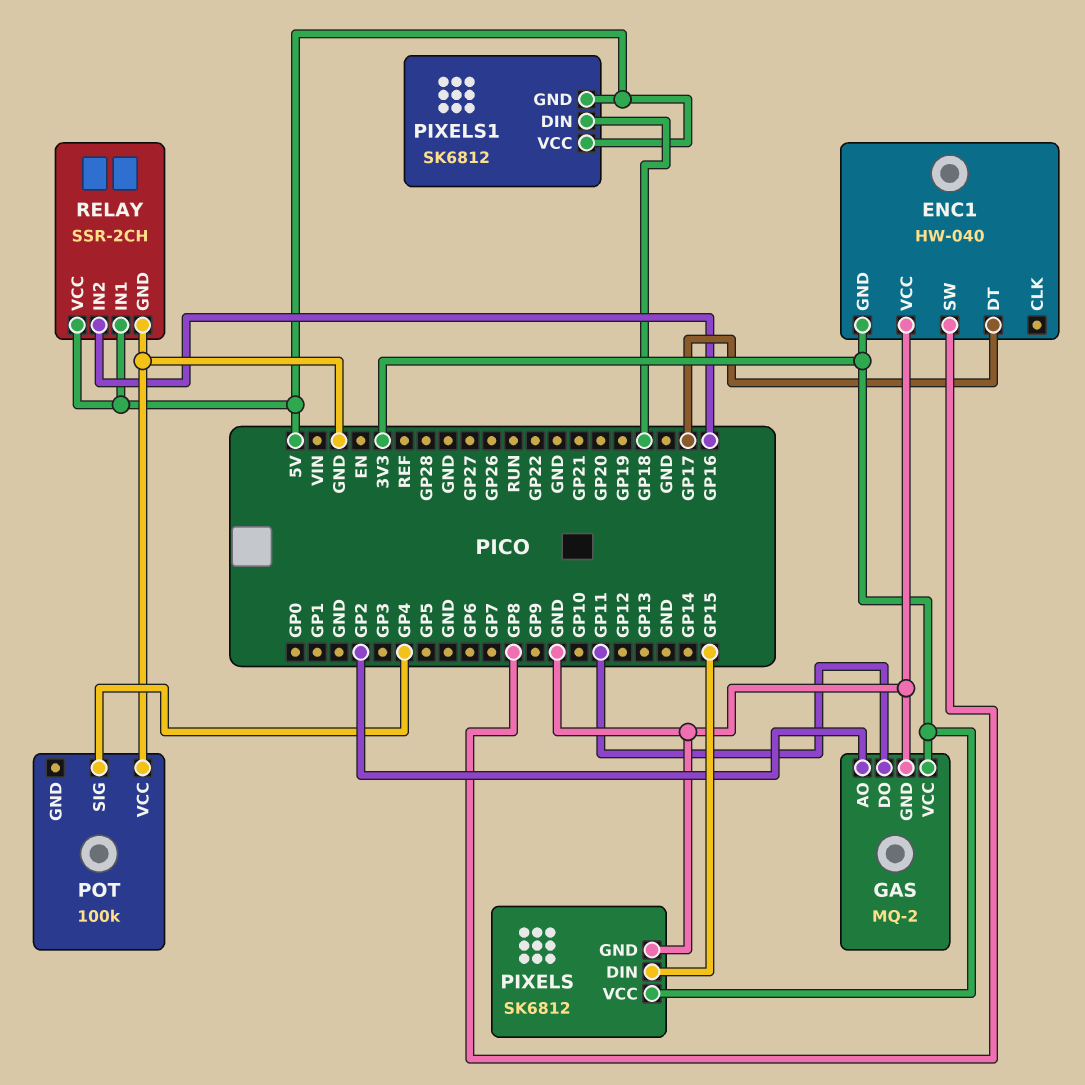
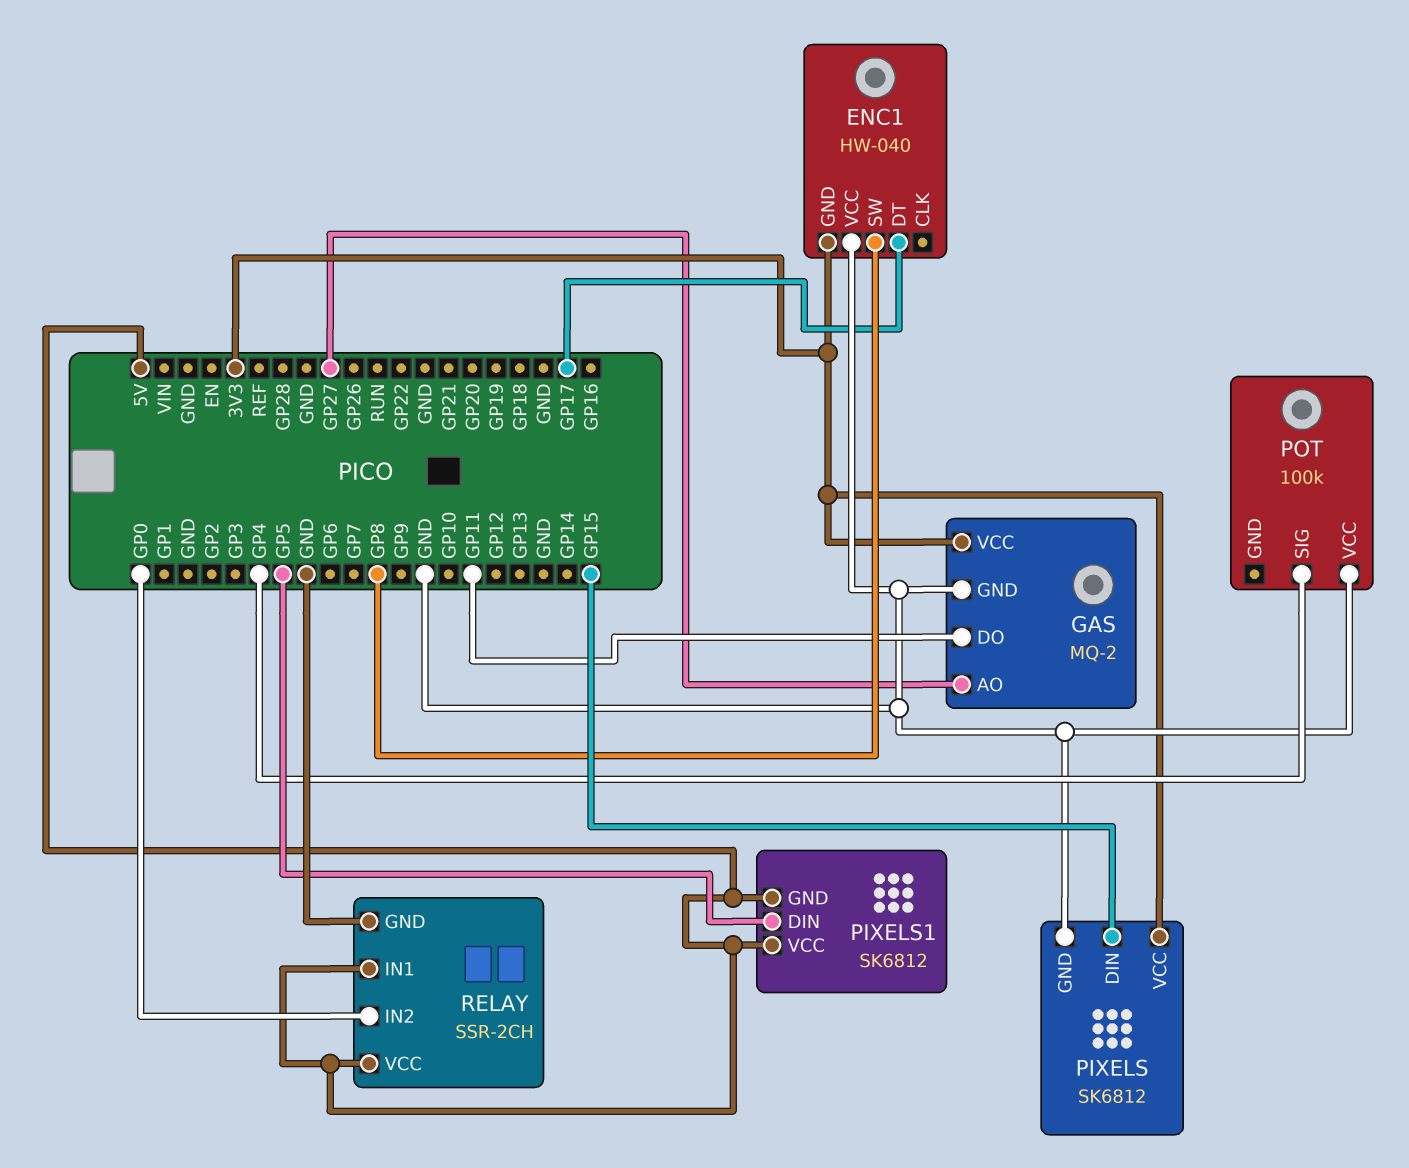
GAS pin AO: GP2 -> GP27
PIXELS1 pin DIN: GP18 -> GP5
RELAY pin IN2: GP16 -> GP0

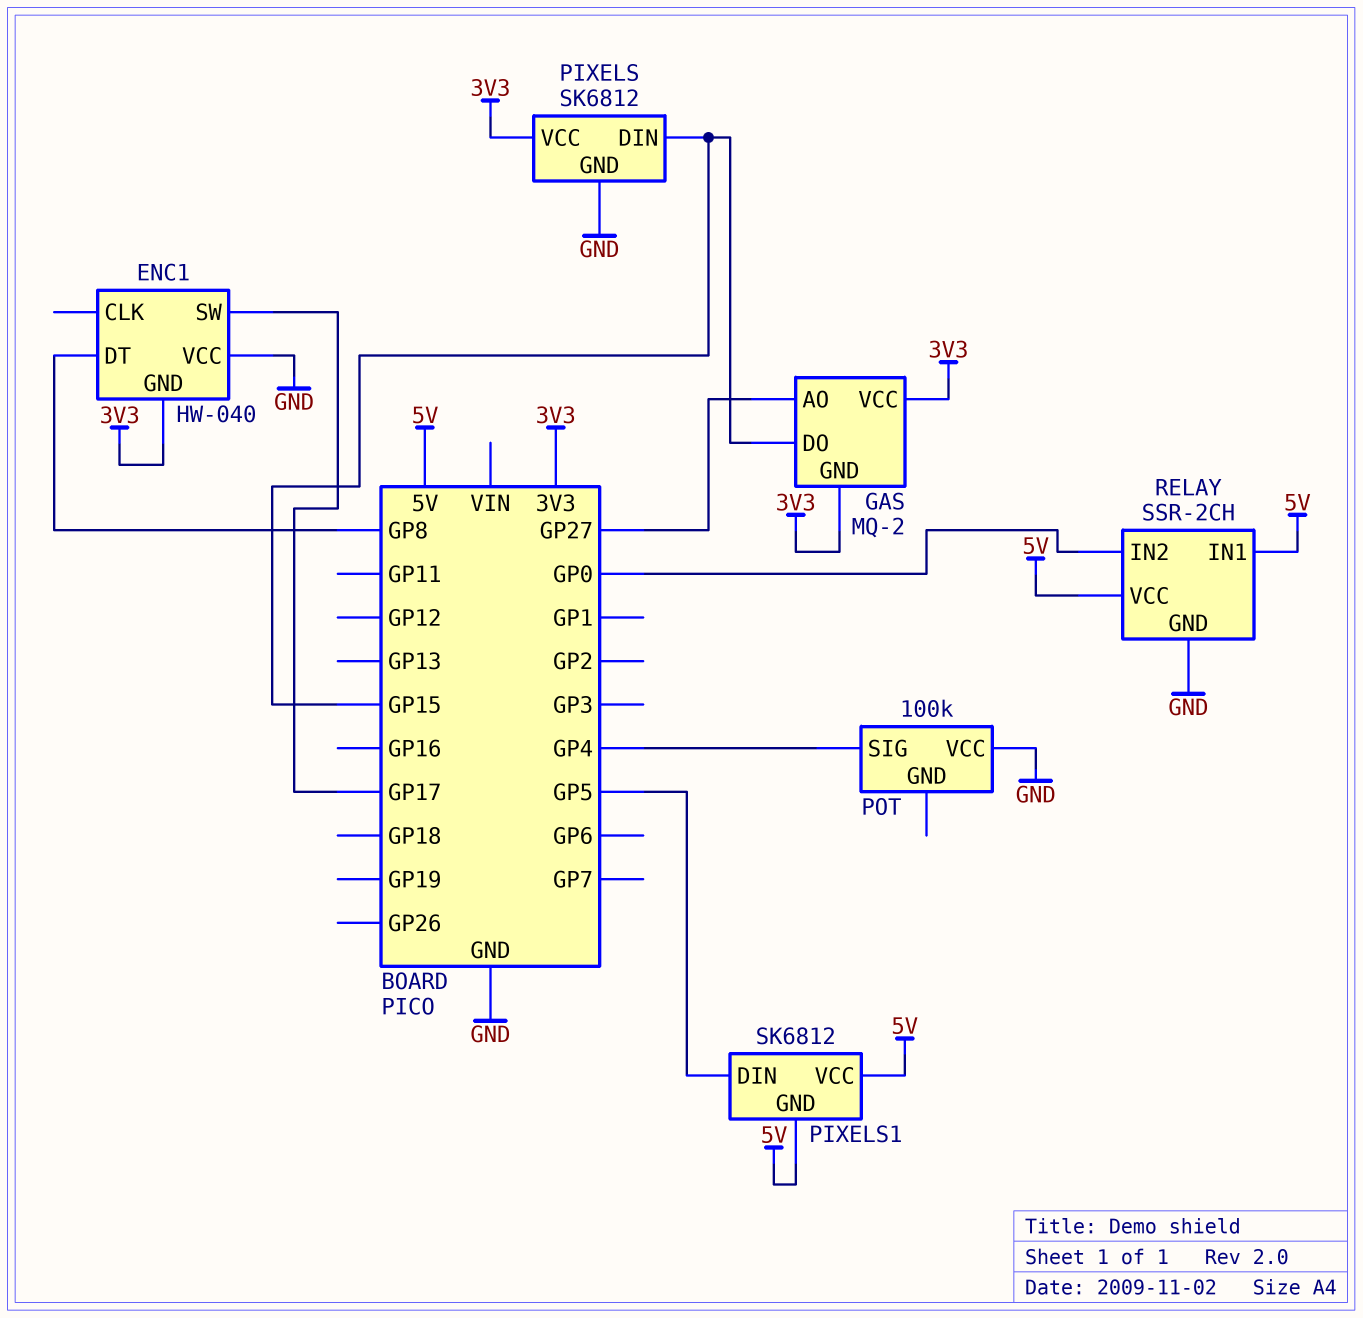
ENC1 pin DT: GP17 -> GP8
ENC1 pin SW: GP8 -> GP17
GAS pin DO: GP11 -> GP15
GAS pin GND: GND -> 3V3

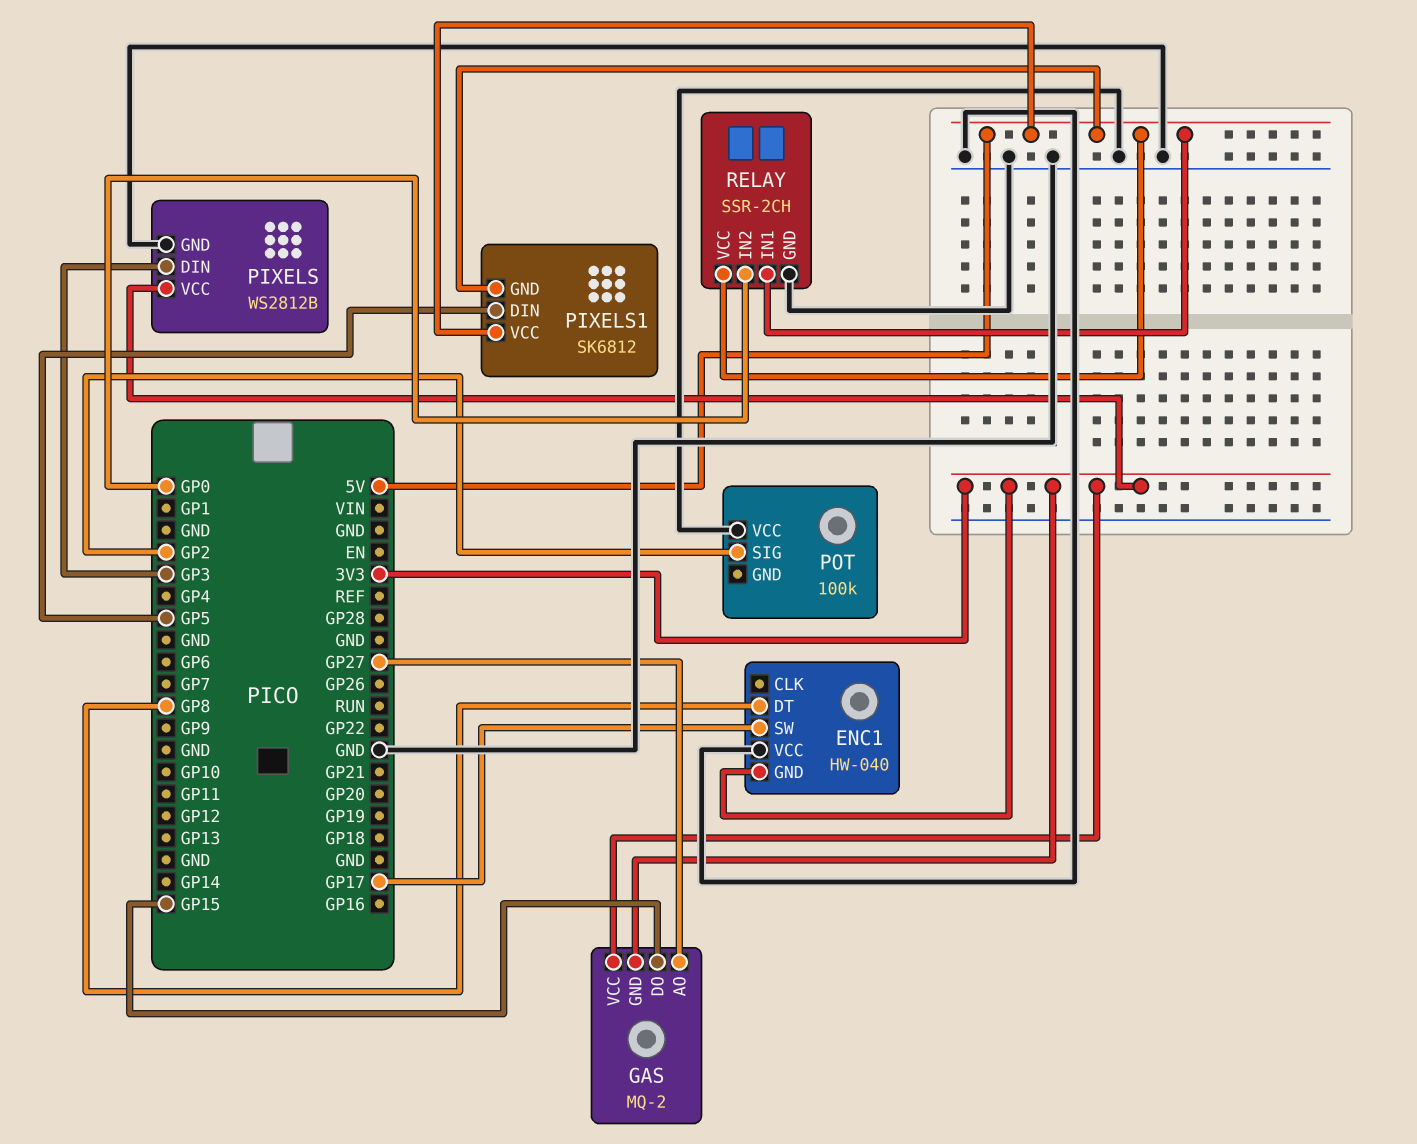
PIXELS: SK6812 -> WS2812B
PIXELS pin DIN: GP15 -> GP3
POT pin SIG: GP4 -> GP2

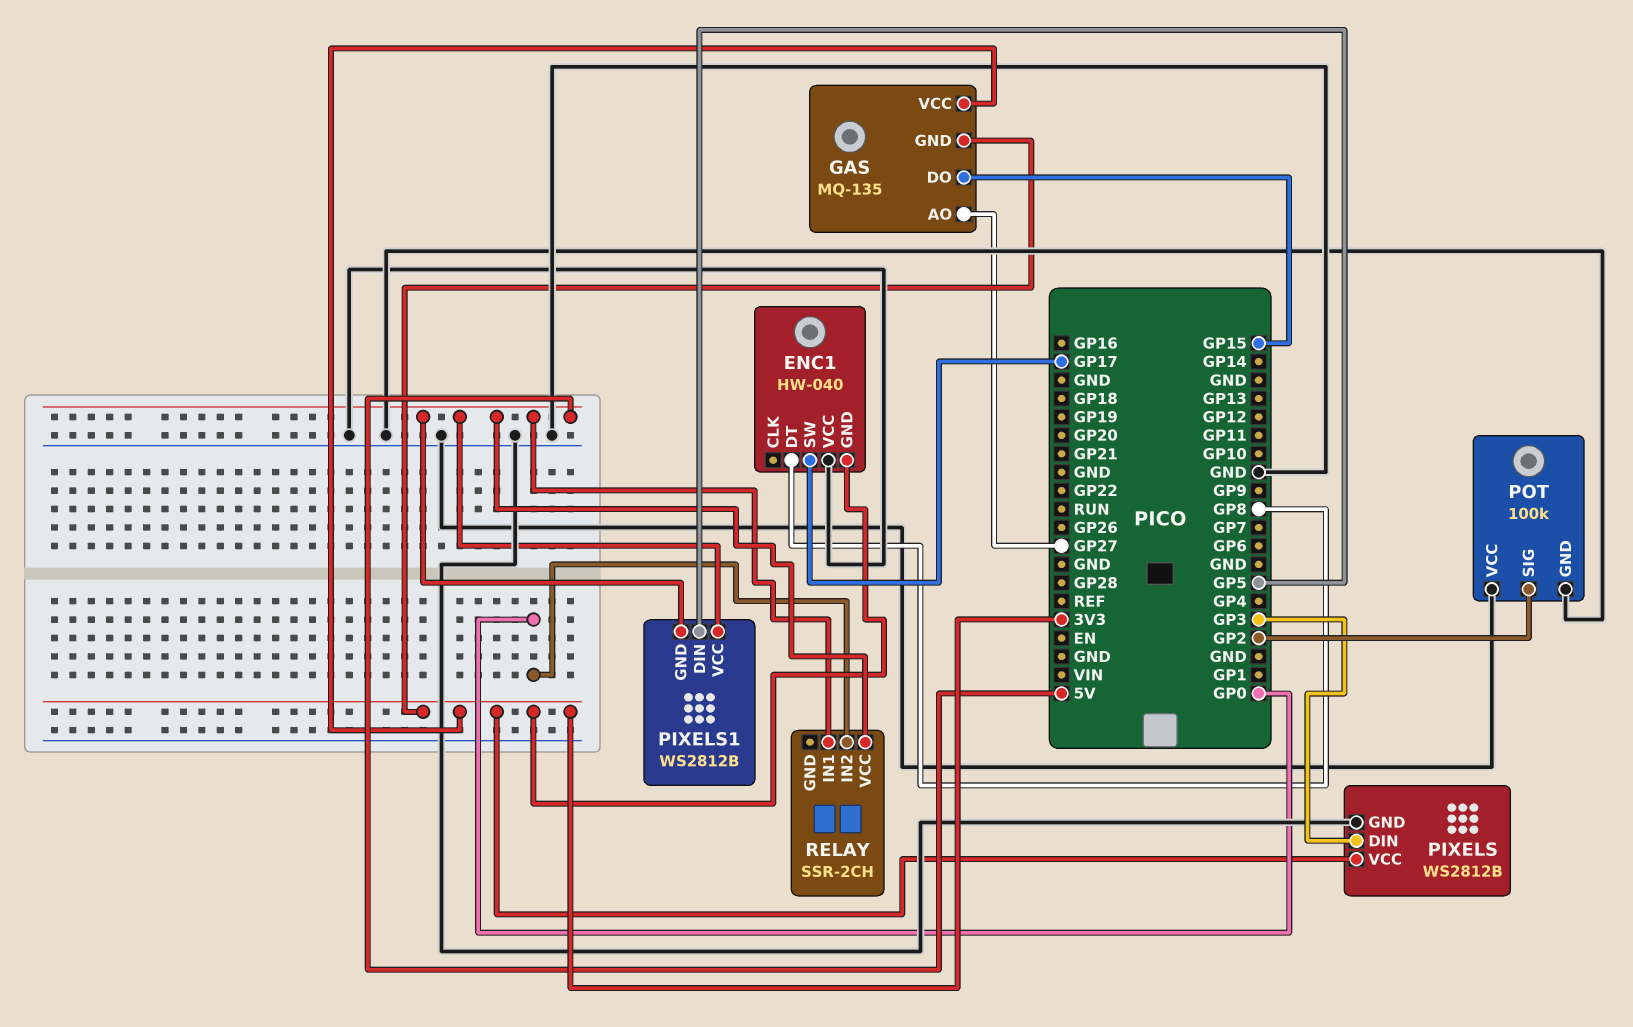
GAS: MQ-2 -> MQ-135
PIXELS1: SK6812 -> WS2812B
POT pin GND: none -> GND
RELAY pin GND: GND -> none

